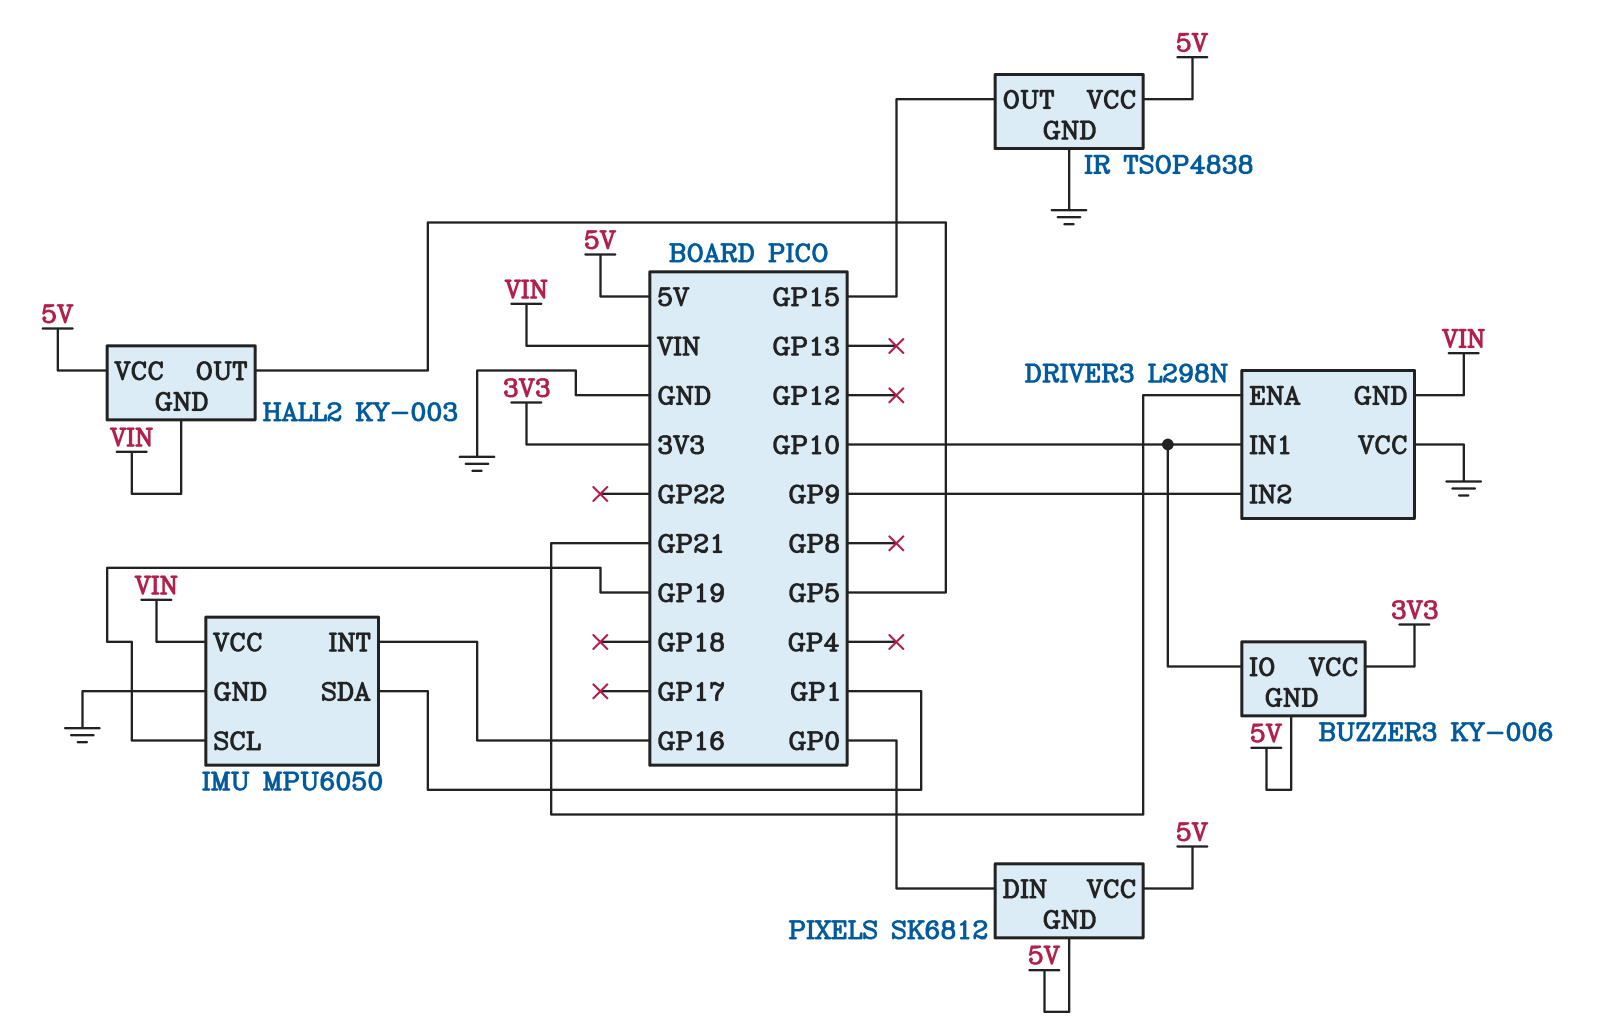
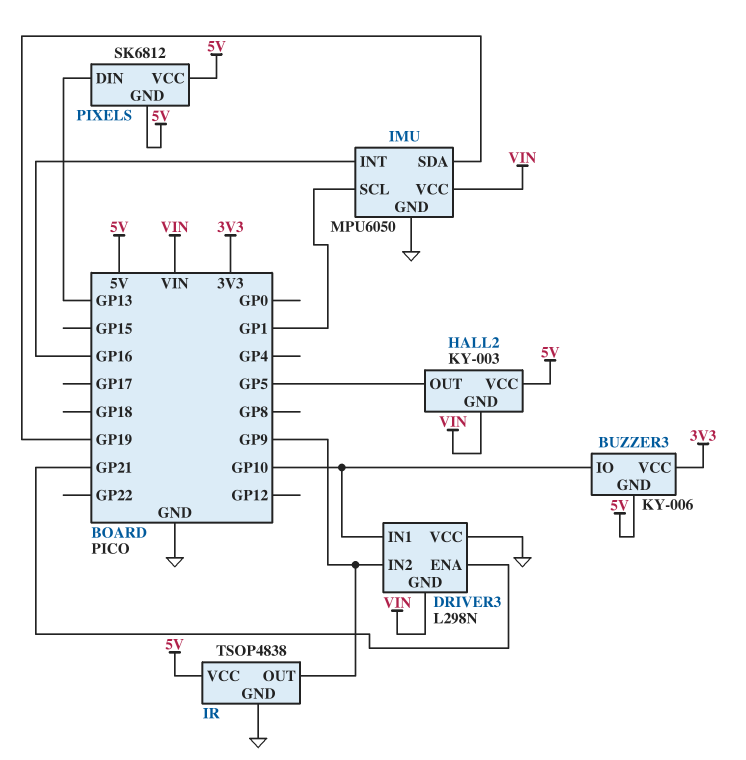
IMU pin SCL: GP19 -> GP1
IMU pin SDA: GP1 -> GP19
IR pin OUT: GP15 -> GP9
PIXELS pin DIN: GP0 -> GP13

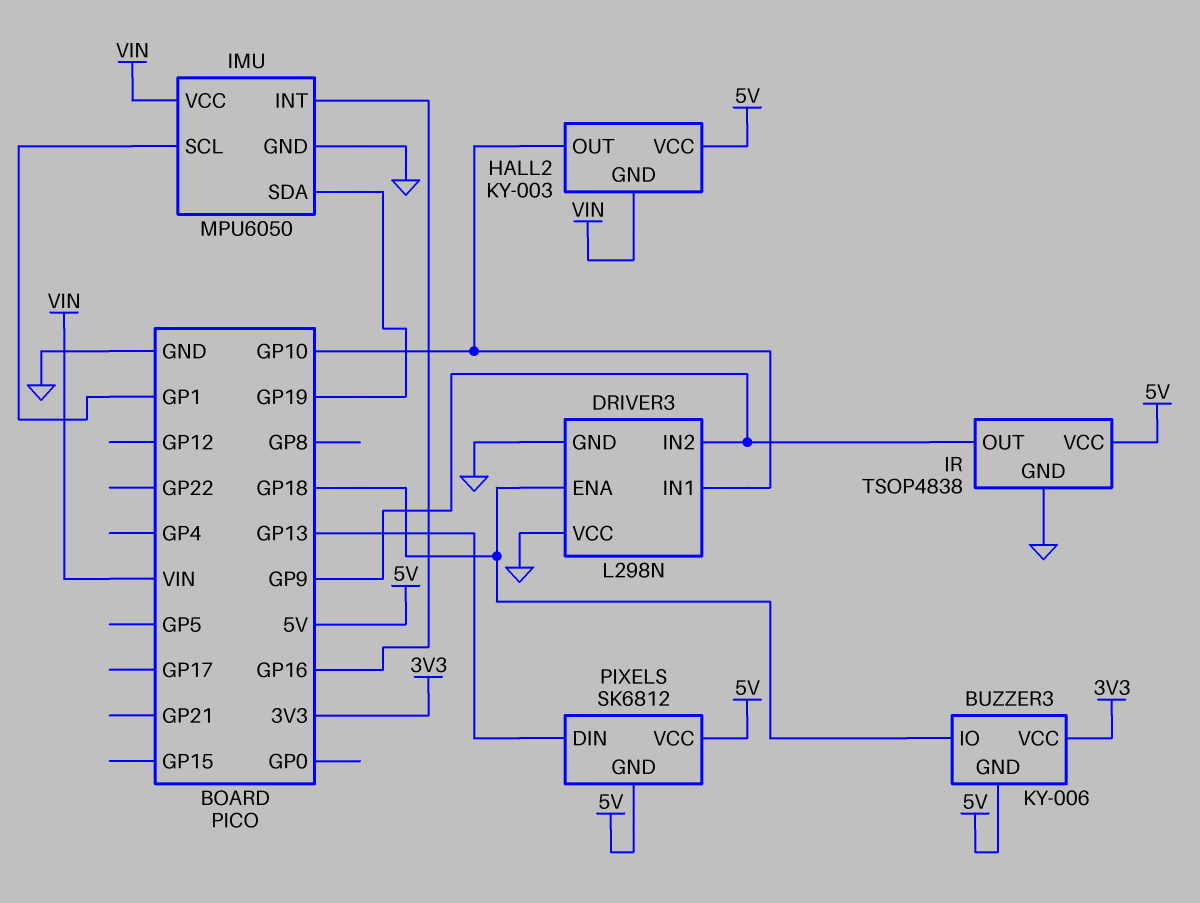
BUZZER3 pin IO: GP10 -> GP18
DRIVER3 pin ENA: GP21 -> GP18
DRIVER3 pin GND: VIN -> GND
HALL2 pin OUT: GP5 -> GP10

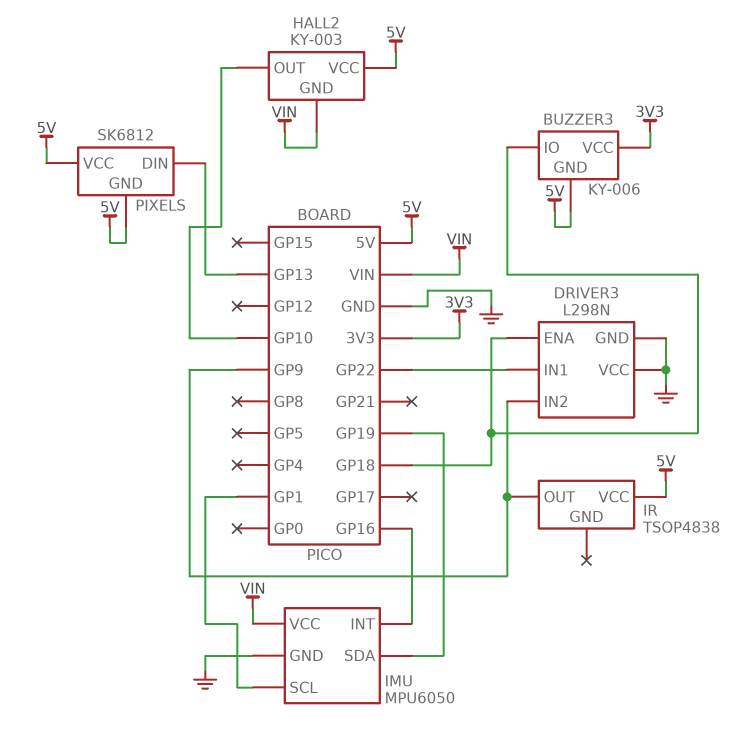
DRIVER3 pin IN1: GP10 -> GP22
IR pin GND: GND -> none

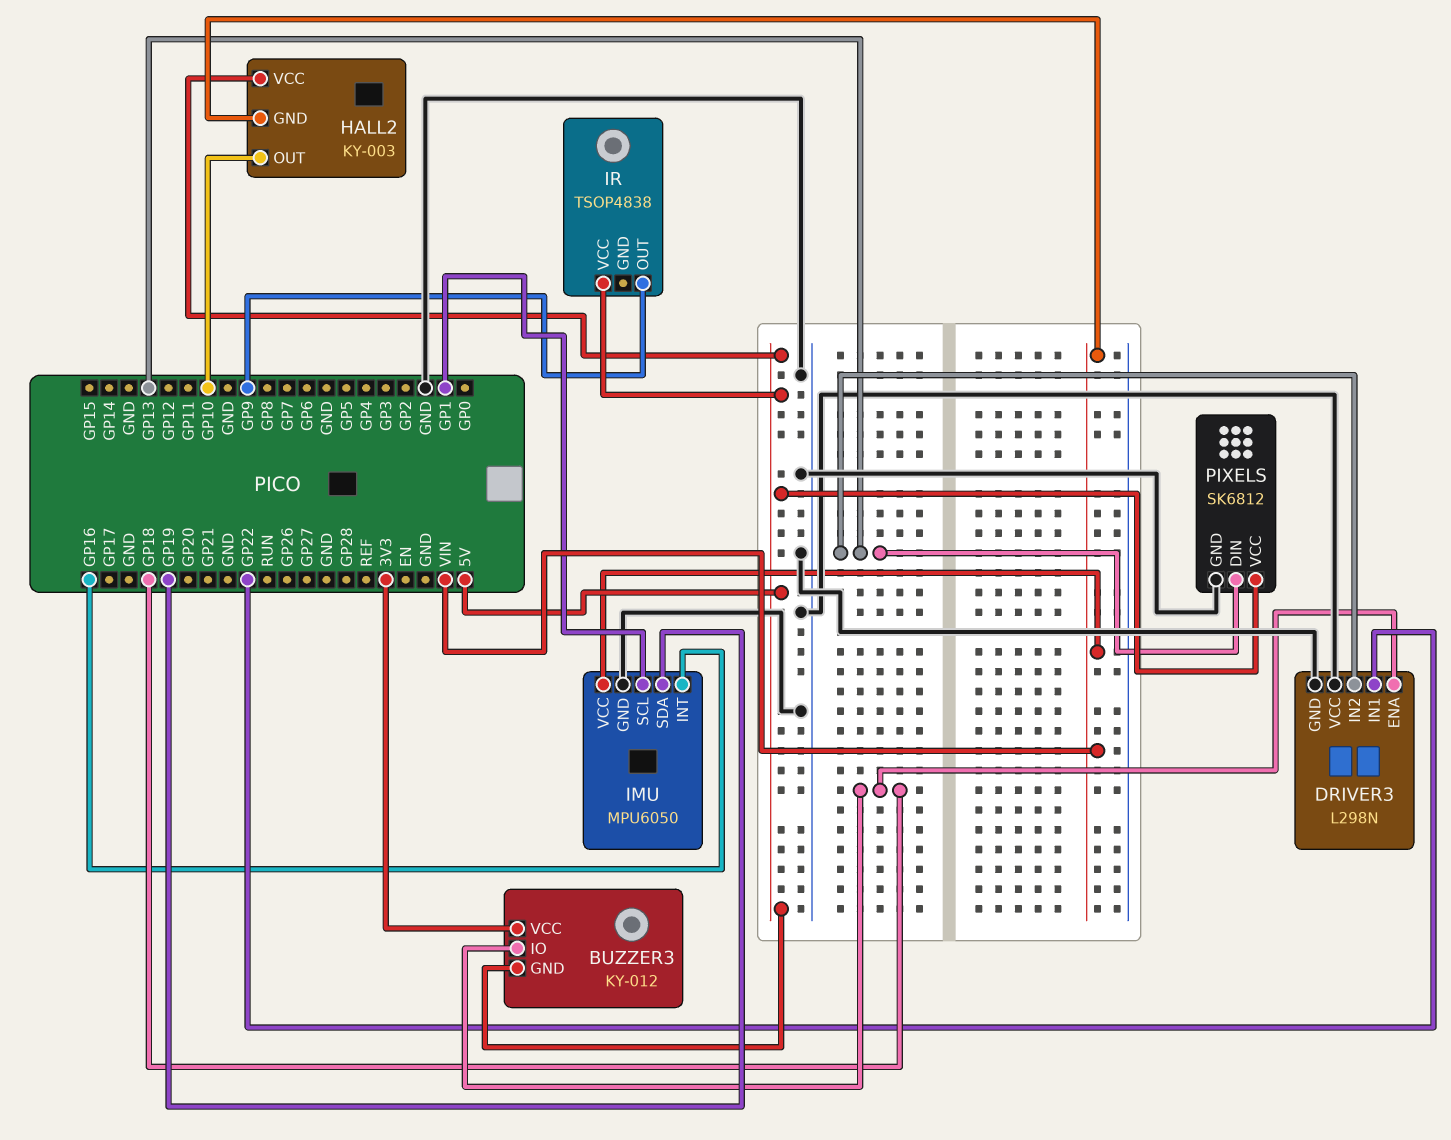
BUZZER3: KY-006 -> KY-012
DRIVER3 pin IN2: GP9 -> GP13
PIXELS pin GND: 5V -> GND

